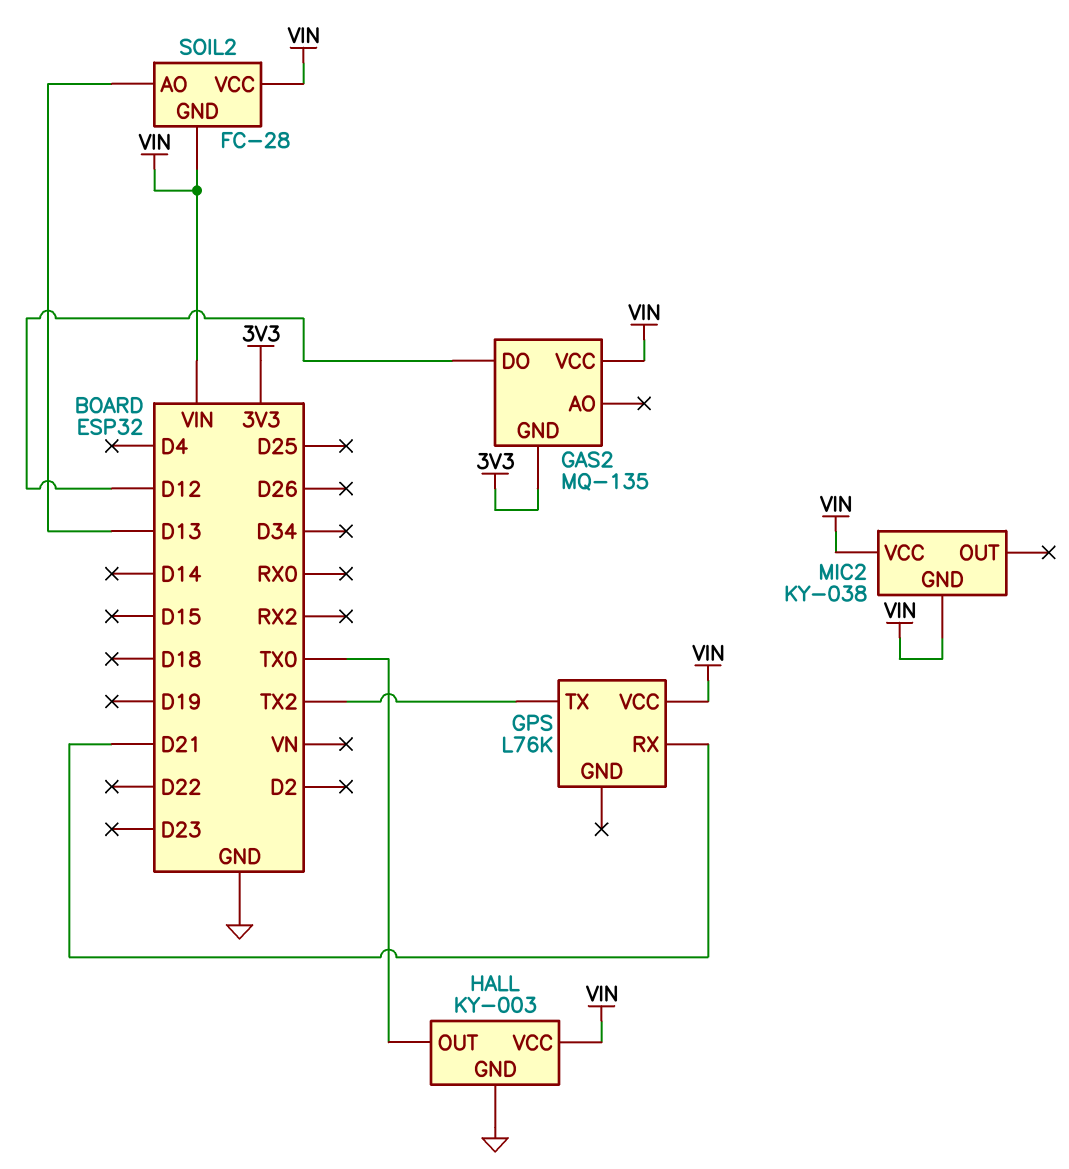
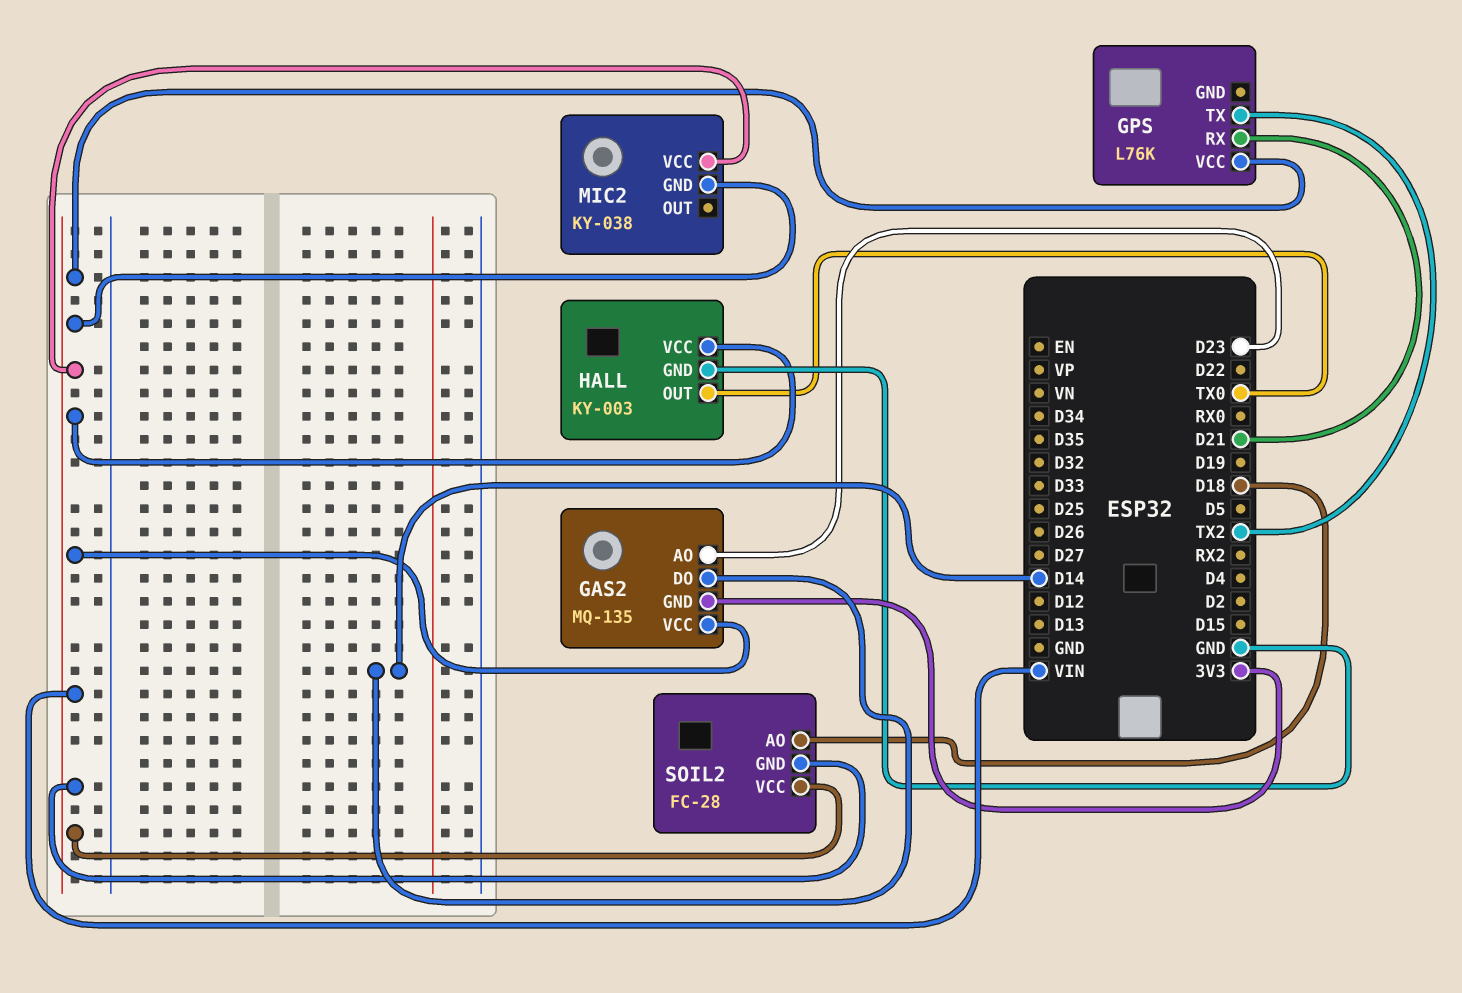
GAS2 pin AO: none -> D23
GAS2 pin DO: D12 -> D14
SOIL2 pin AO: D13 -> D18

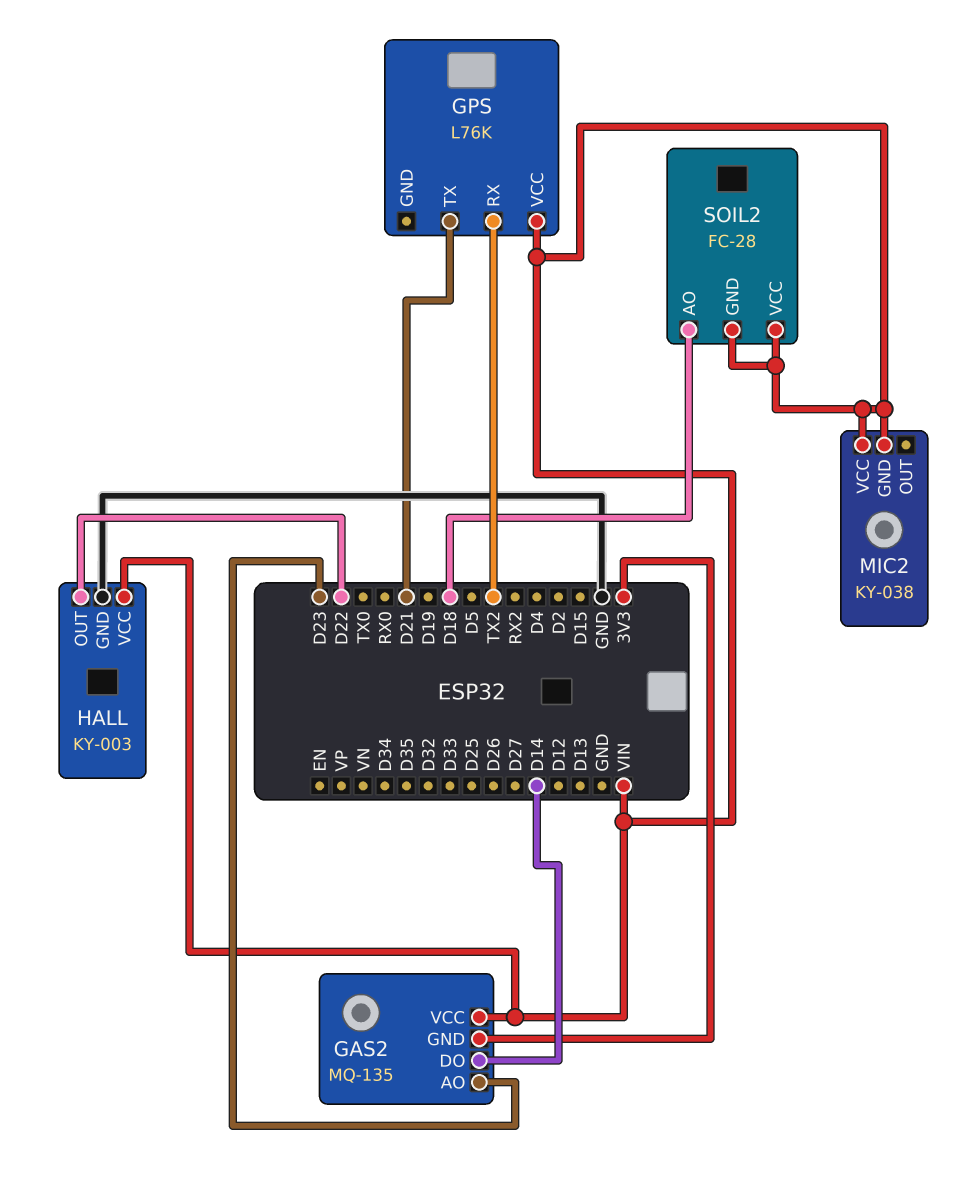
GPS pin RX: D21 -> TX2
GPS pin TX: TX2 -> D21
HALL pin OUT: TX0 -> D22

